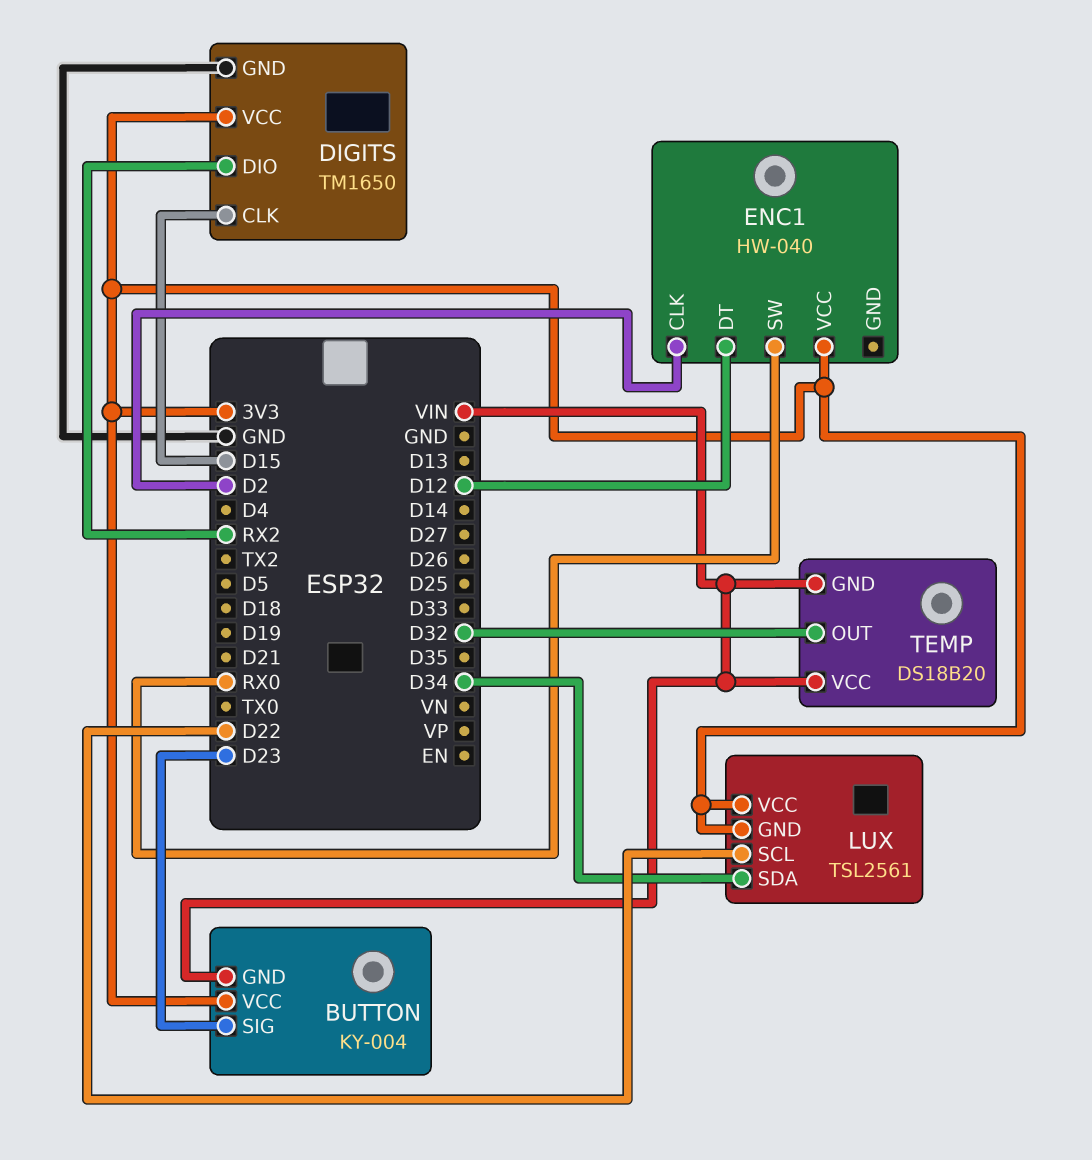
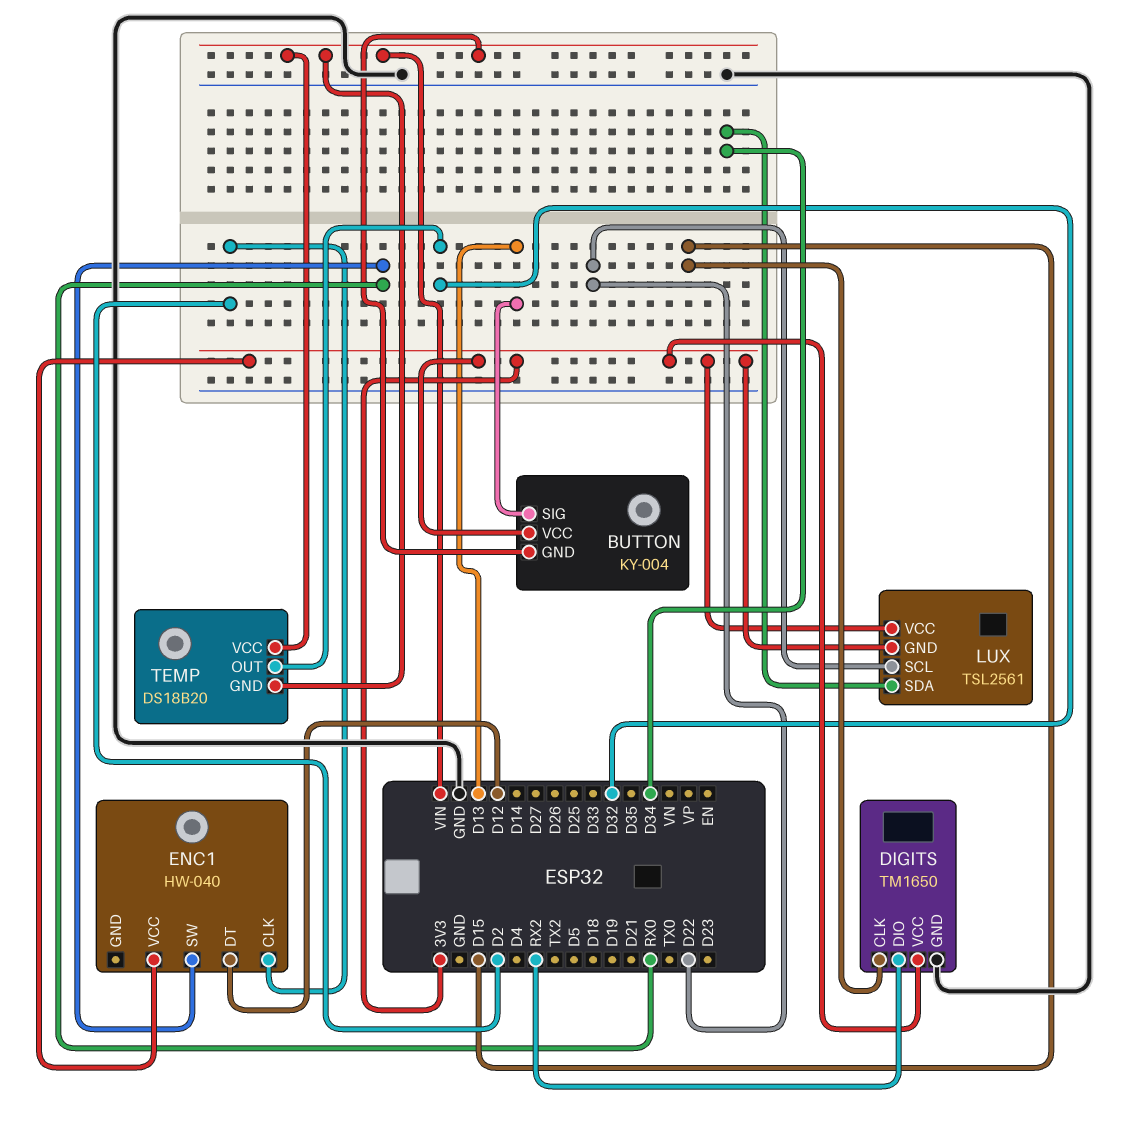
BUTTON pin SIG: D23 -> D13

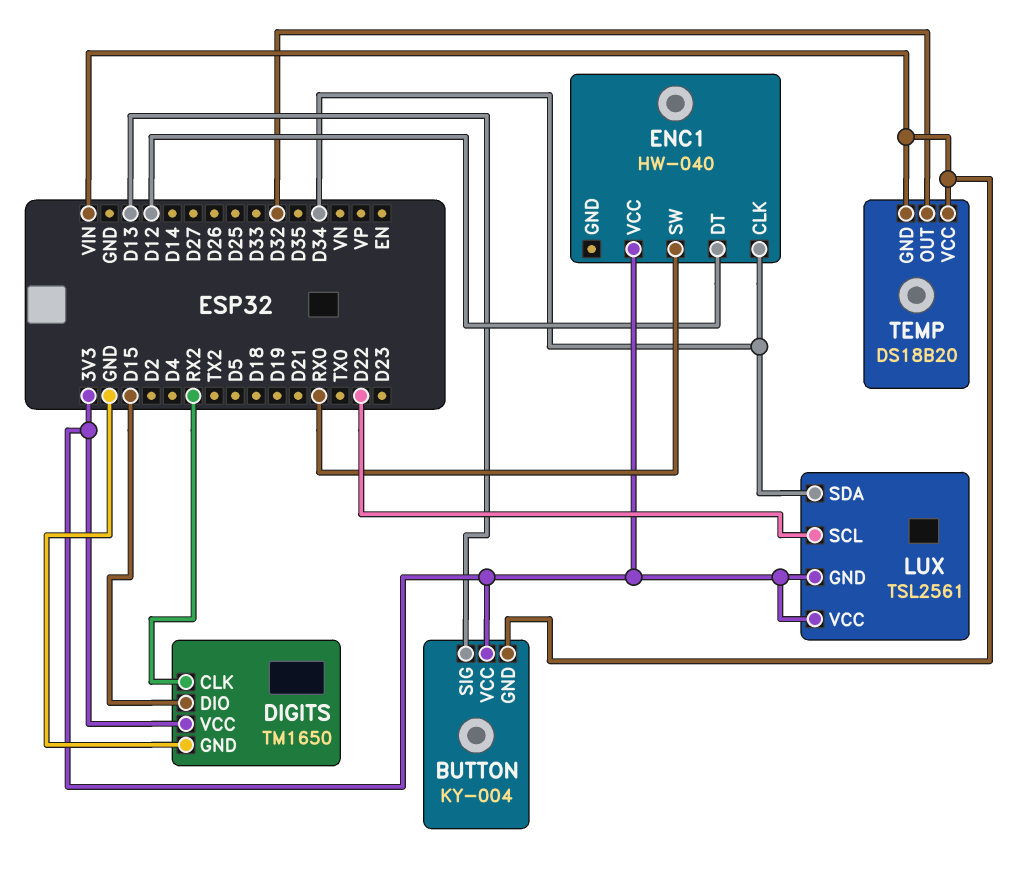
DIGITS pin CLK: D15 -> RX2
DIGITS pin DIO: RX2 -> D15
ENC1 pin CLK: D2 -> D34

